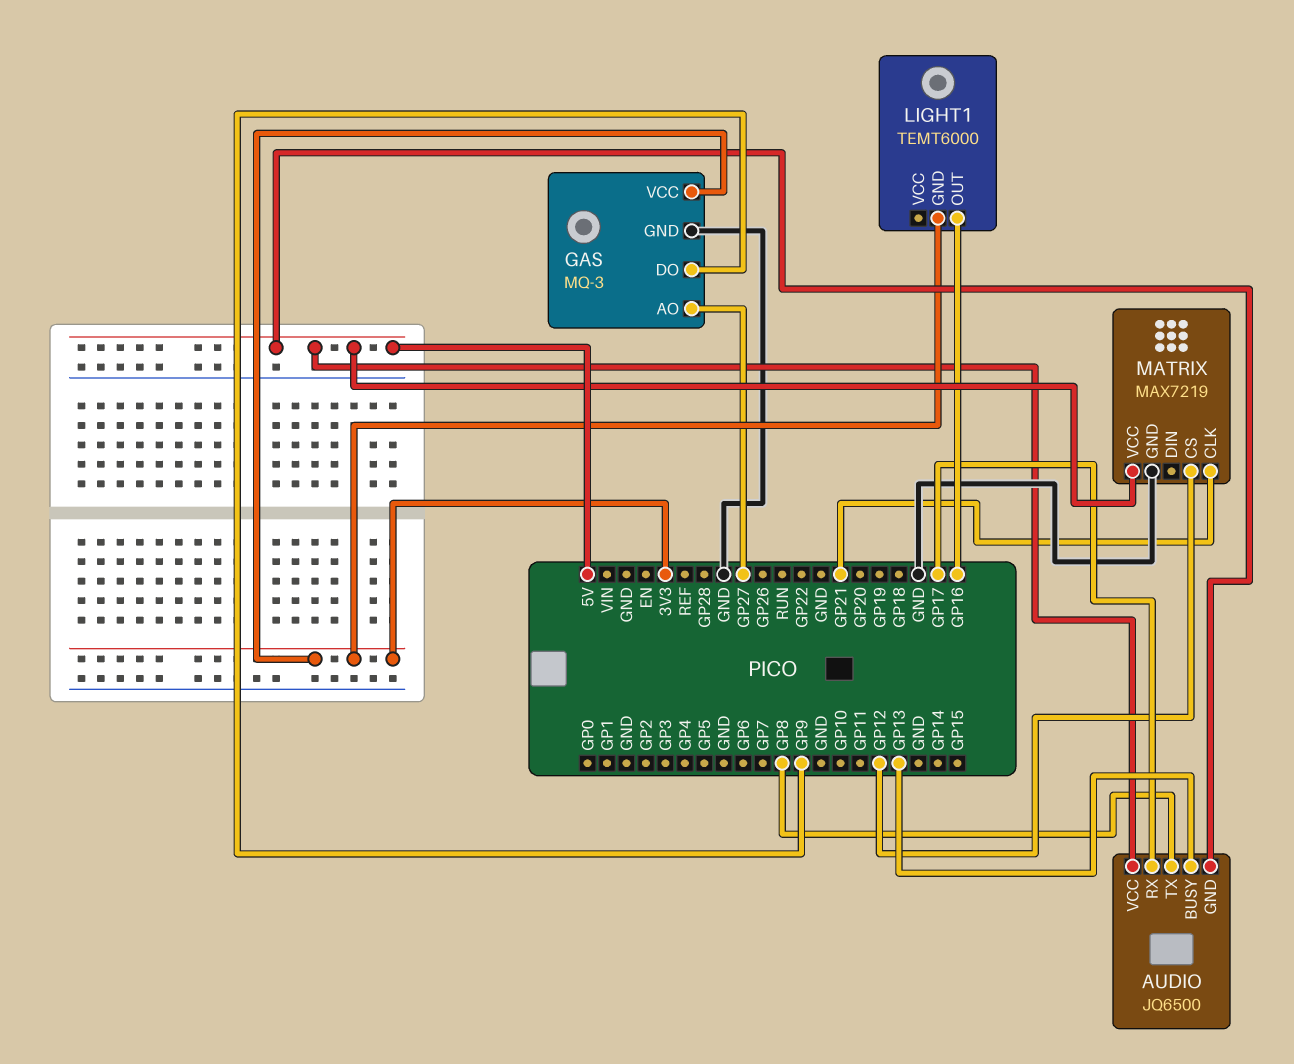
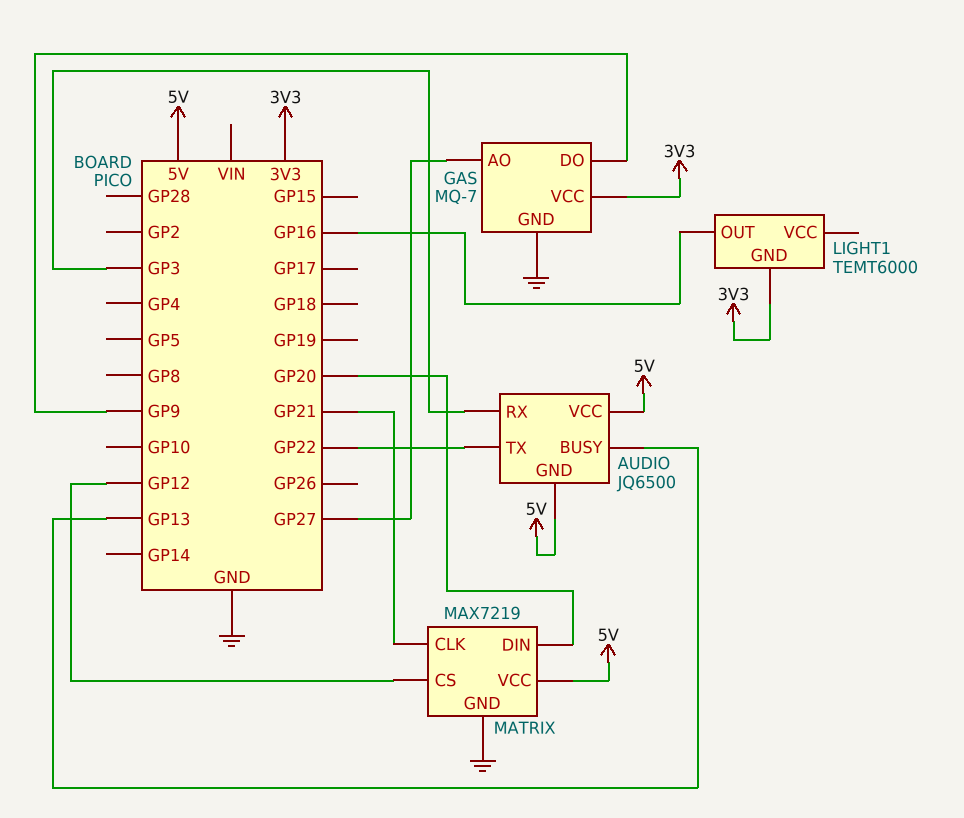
AUDIO pin RX: GP17 -> GP3
AUDIO pin TX: GP8 -> GP22
GAS: MQ-3 -> MQ-7
MATRIX pin DIN: none -> GP20

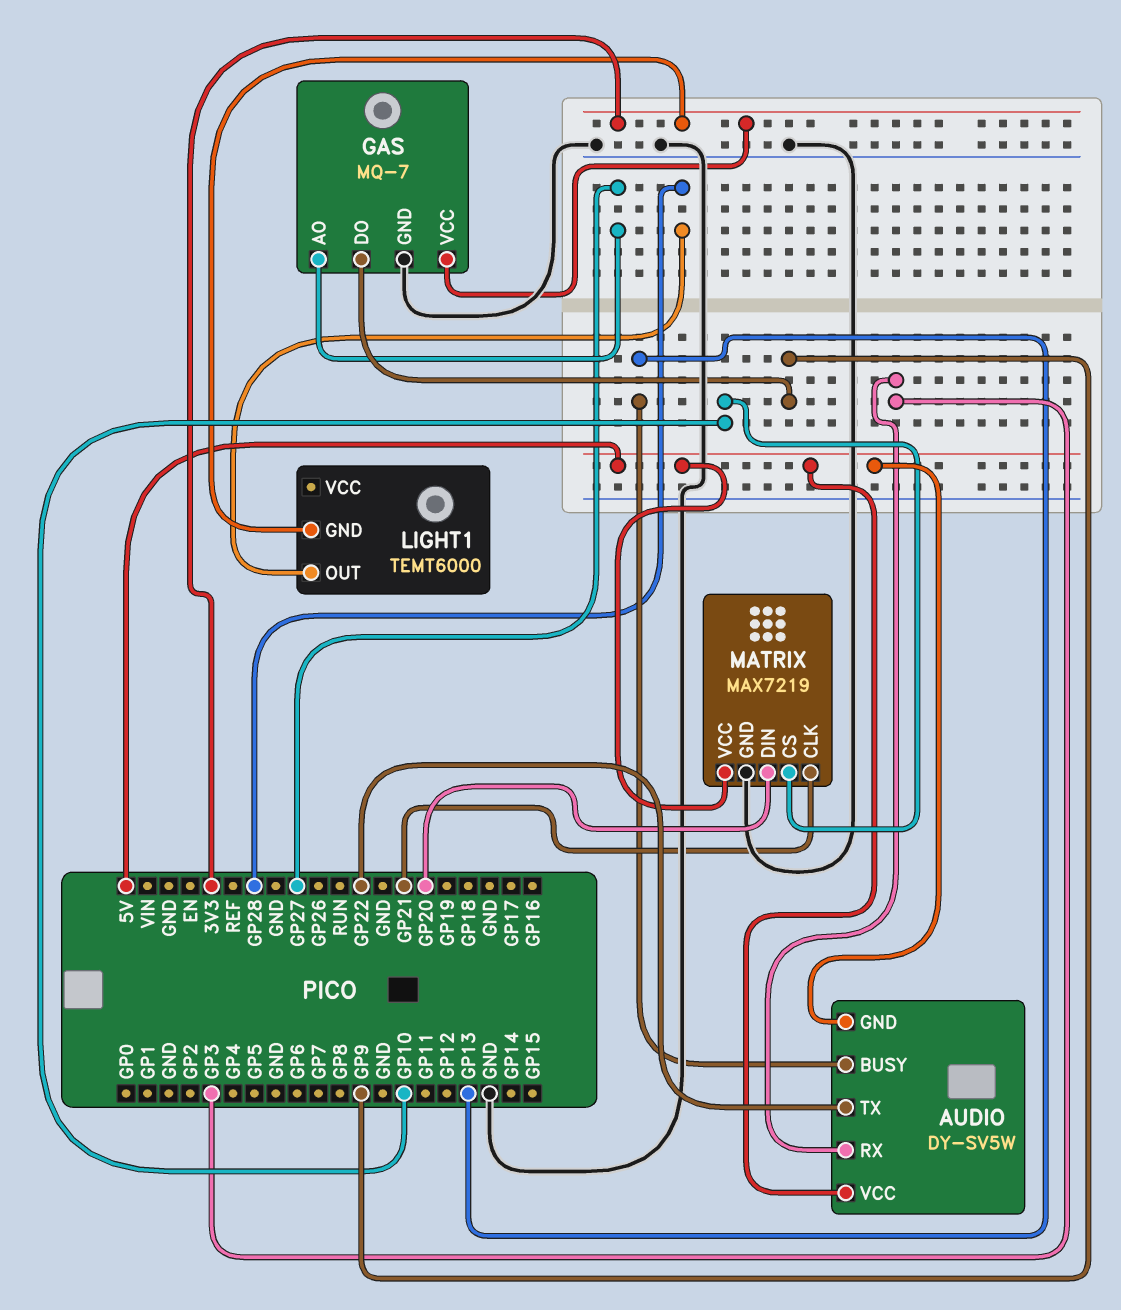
AUDIO: JQ6500 -> DY-SV5W
LIGHT1 pin OUT: GP16 -> GP28
MATRIX pin CS: GP12 -> GP10

